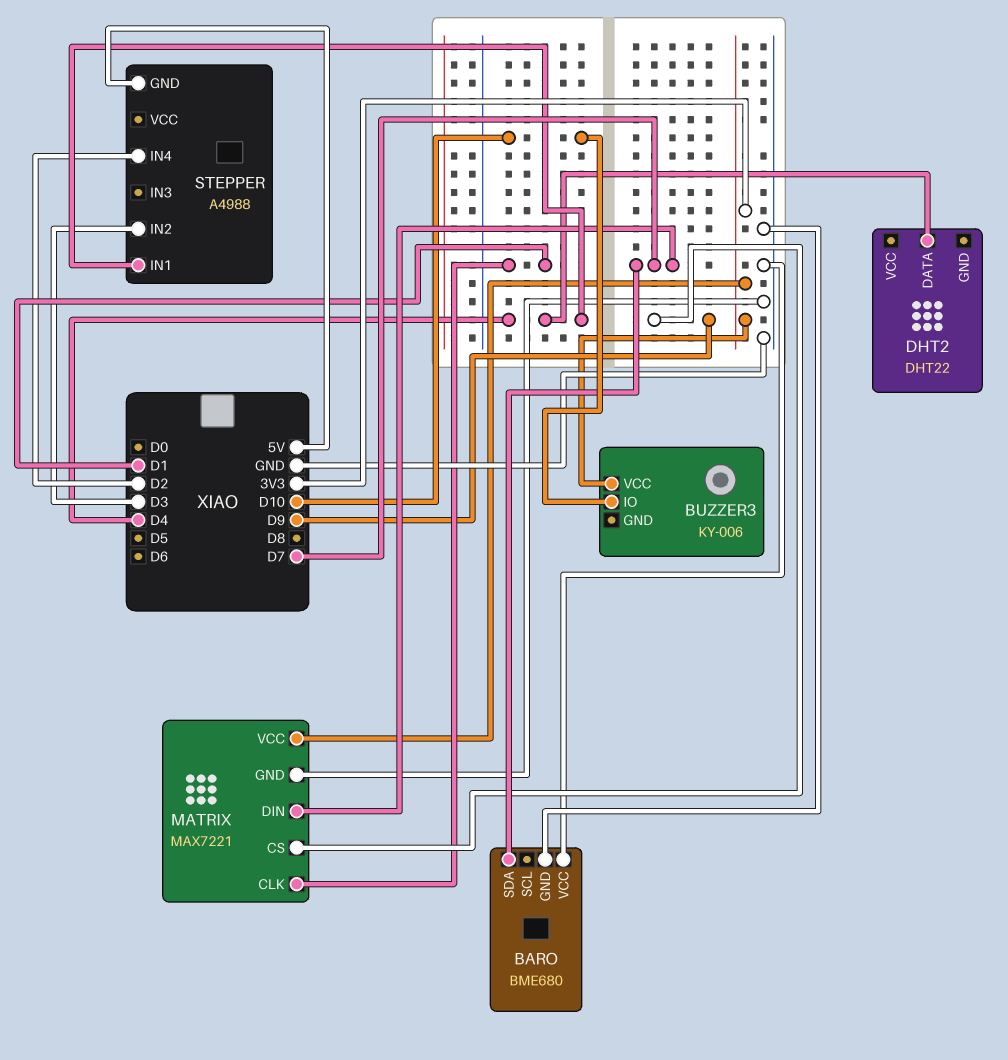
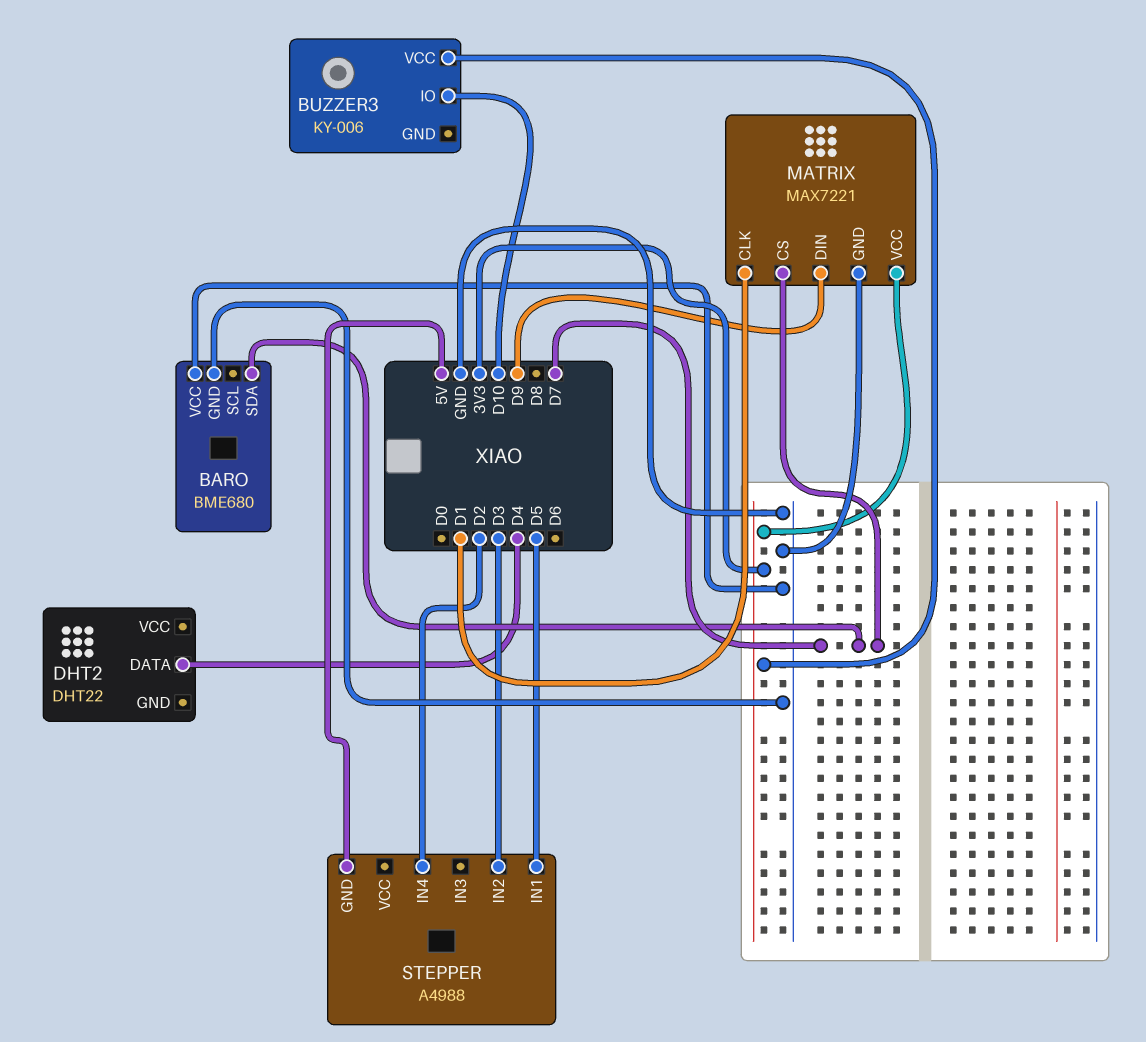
MATRIX pin CS: D9 -> D7
MATRIX pin DIN: D7 -> D9
STEPPER pin IN1: D4 -> D5

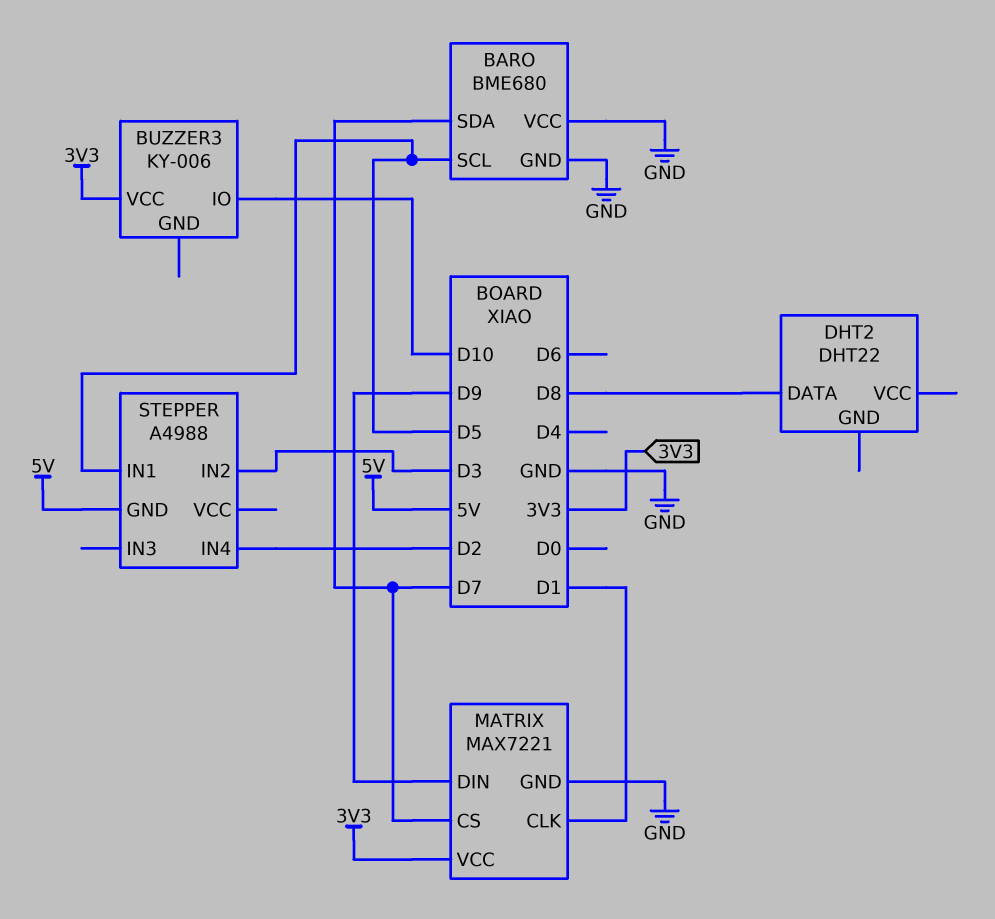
BARO pin SCL: none -> D5
DHT2 pin DATA: D4 -> D8

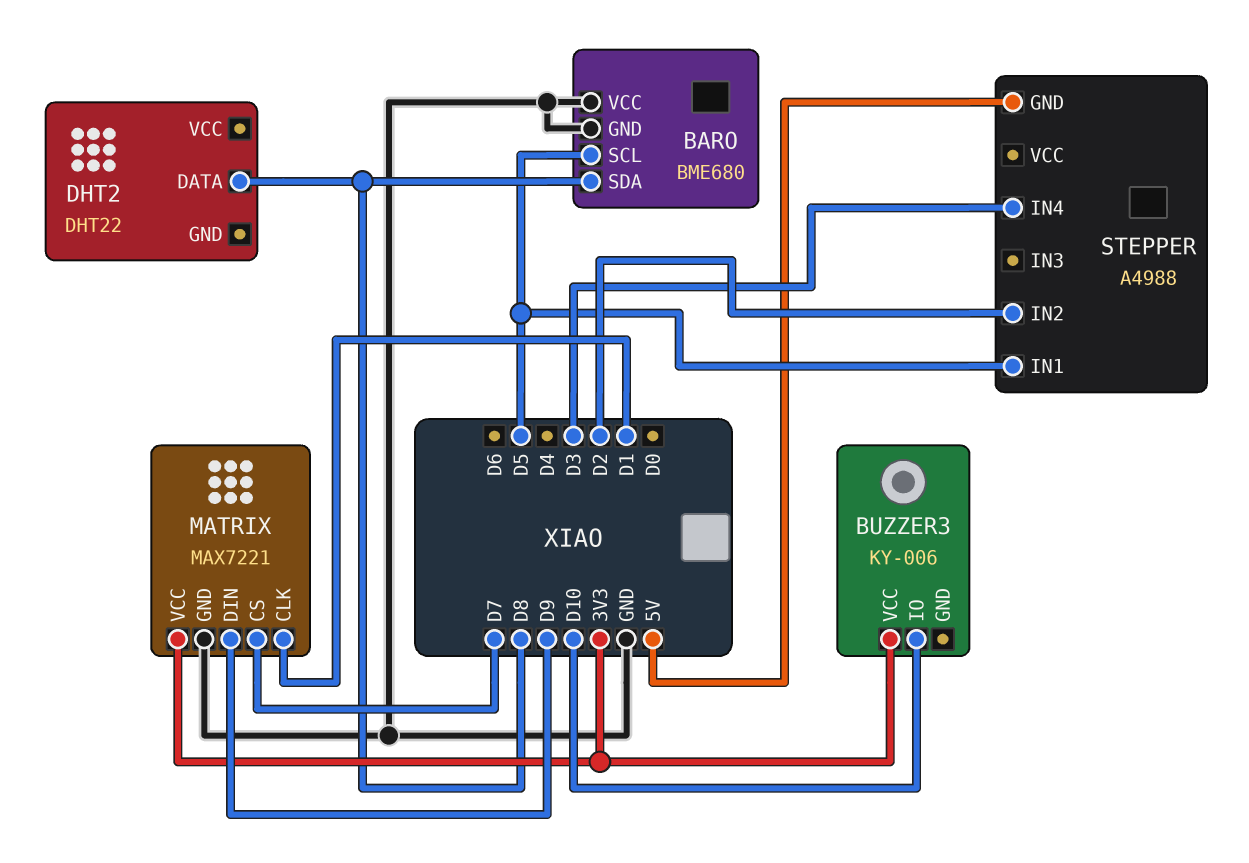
BARO pin SDA: D7 -> D8
STEPPER pin IN2: D3 -> D2
STEPPER pin IN4: D2 -> D3

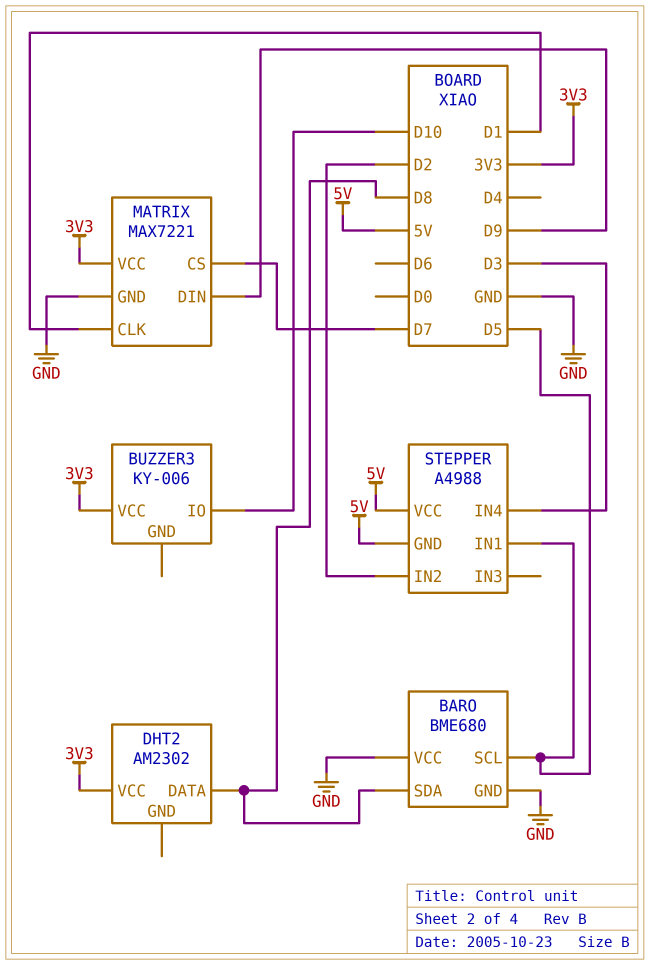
DHT2: DHT22 -> AM2302
DHT2 pin VCC: none -> 3V3
STEPPER pin VCC: none -> 5V

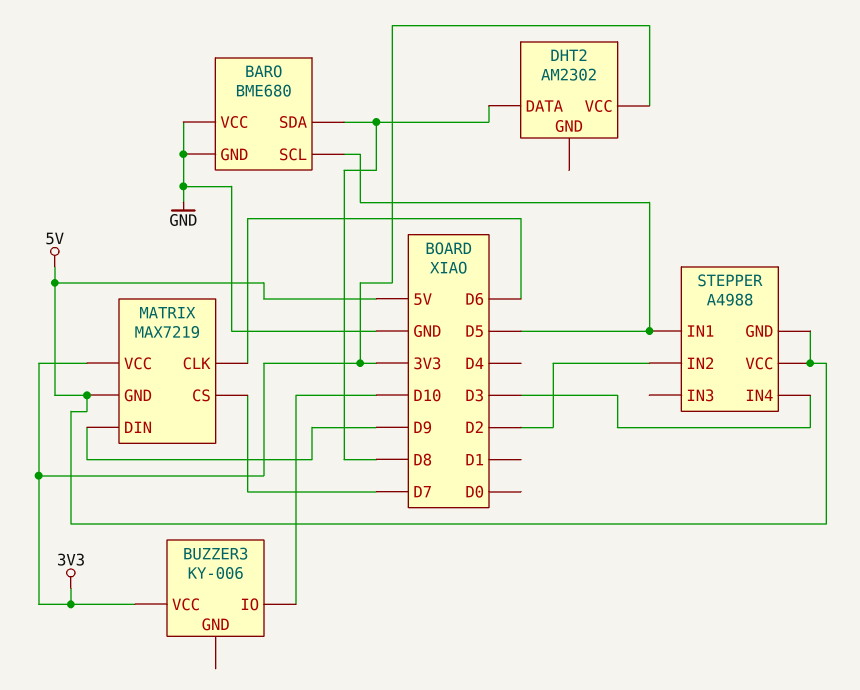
MATRIX: MAX7221 -> MAX7219
MATRIX pin CLK: D1 -> D6
MATRIX pin GND: GND -> 5V

